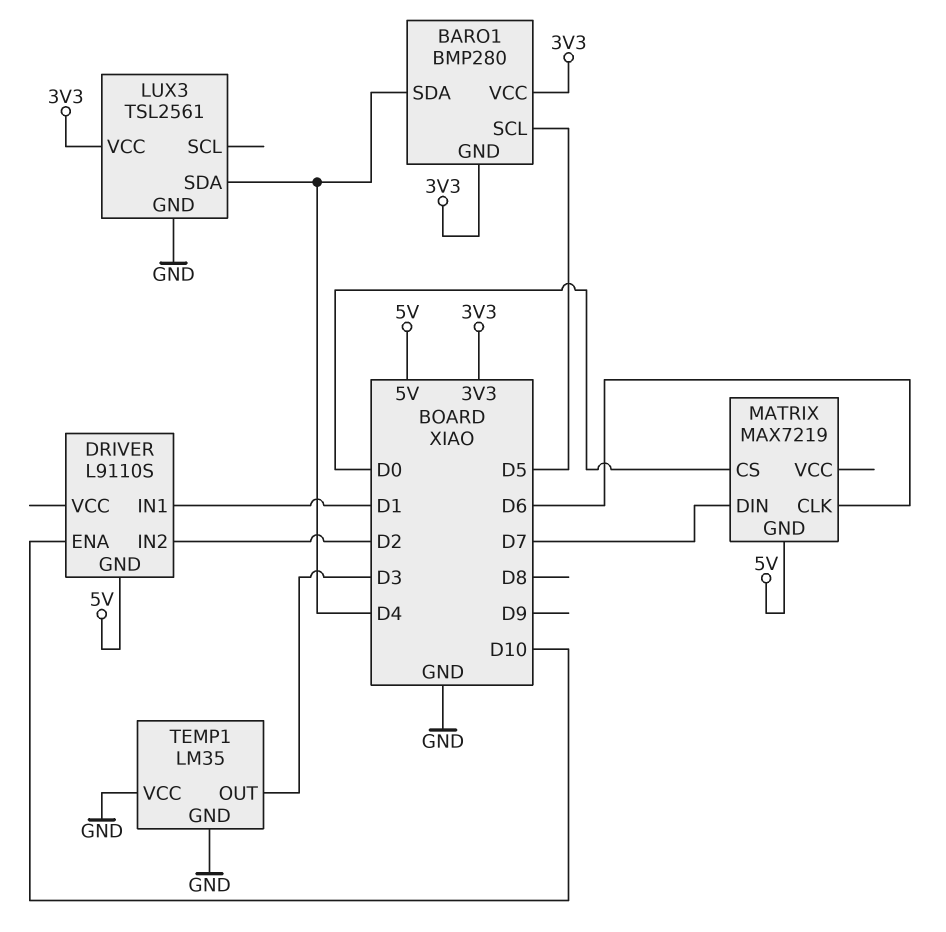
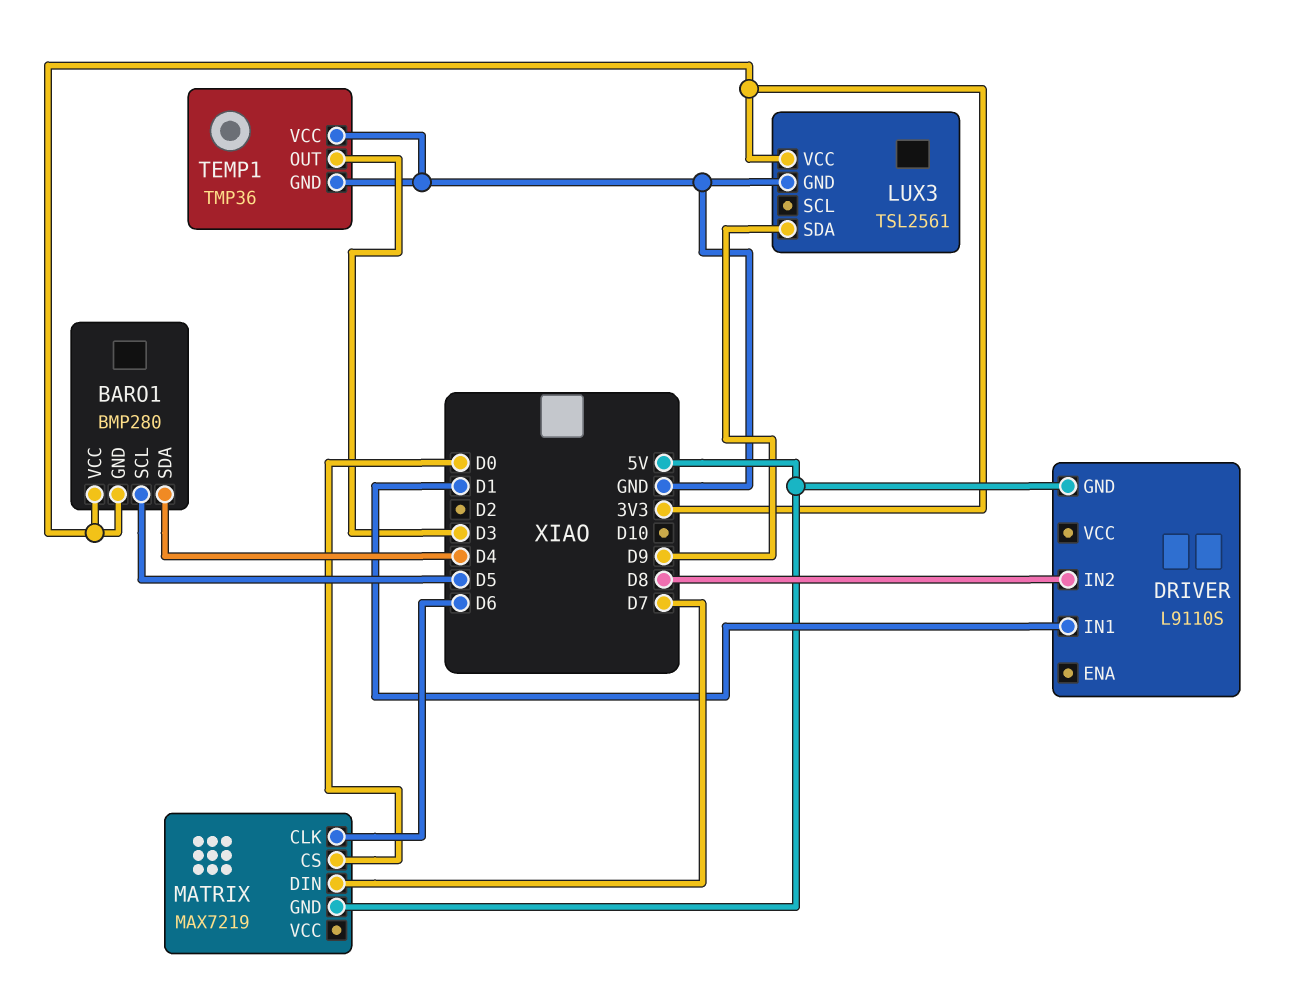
DRIVER pin ENA: D10 -> none
DRIVER pin IN2: D2 -> D8
LUX3 pin SDA: D4 -> D9
TEMP1: LM35 -> TMP36

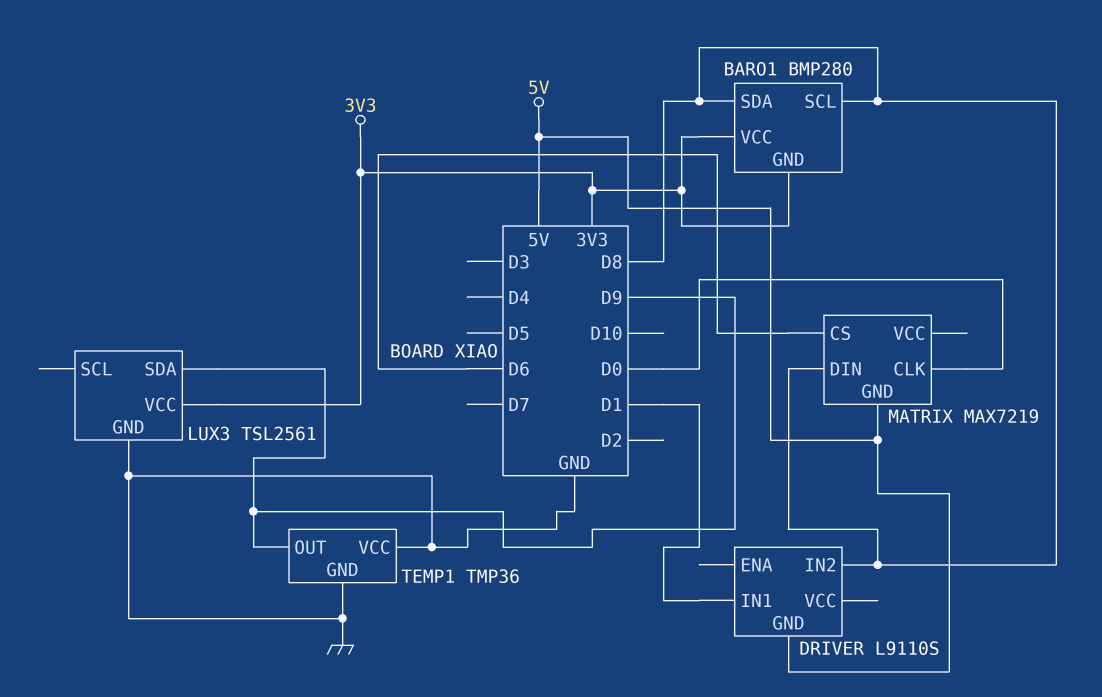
BARO1 pin SCL: D5 -> D8
BARO1 pin SDA: D4 -> D8
MATRIX pin CLK: D6 -> D0
MATRIX pin CS: D0 -> D6
MATRIX pin DIN: D7 -> D8
TEMP1 pin OUT: D3 -> D9

